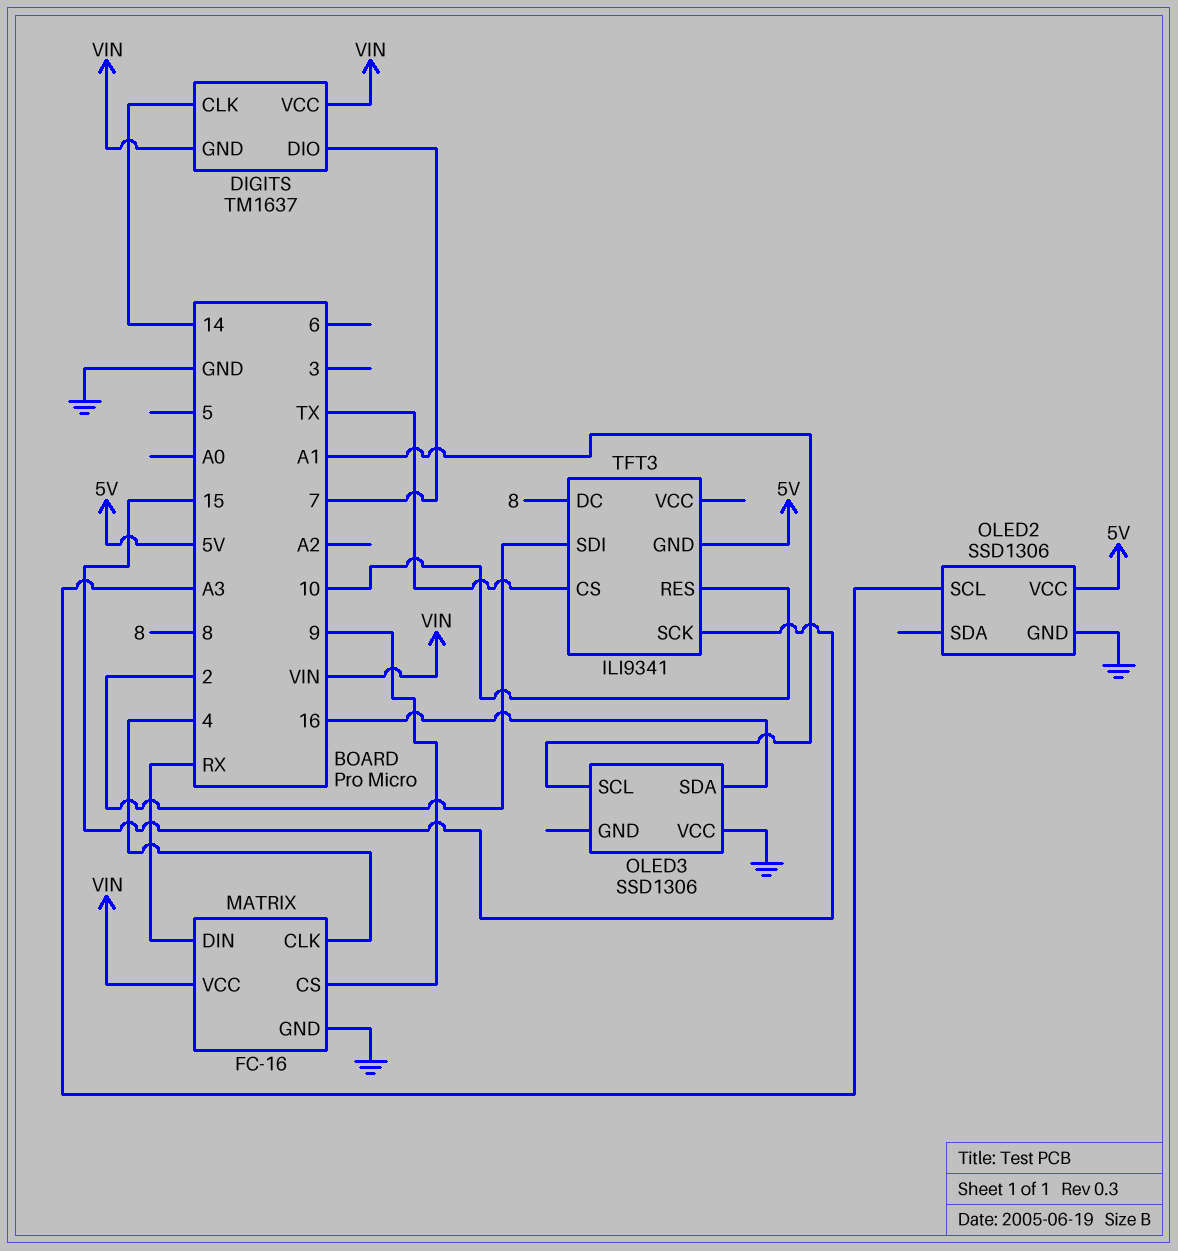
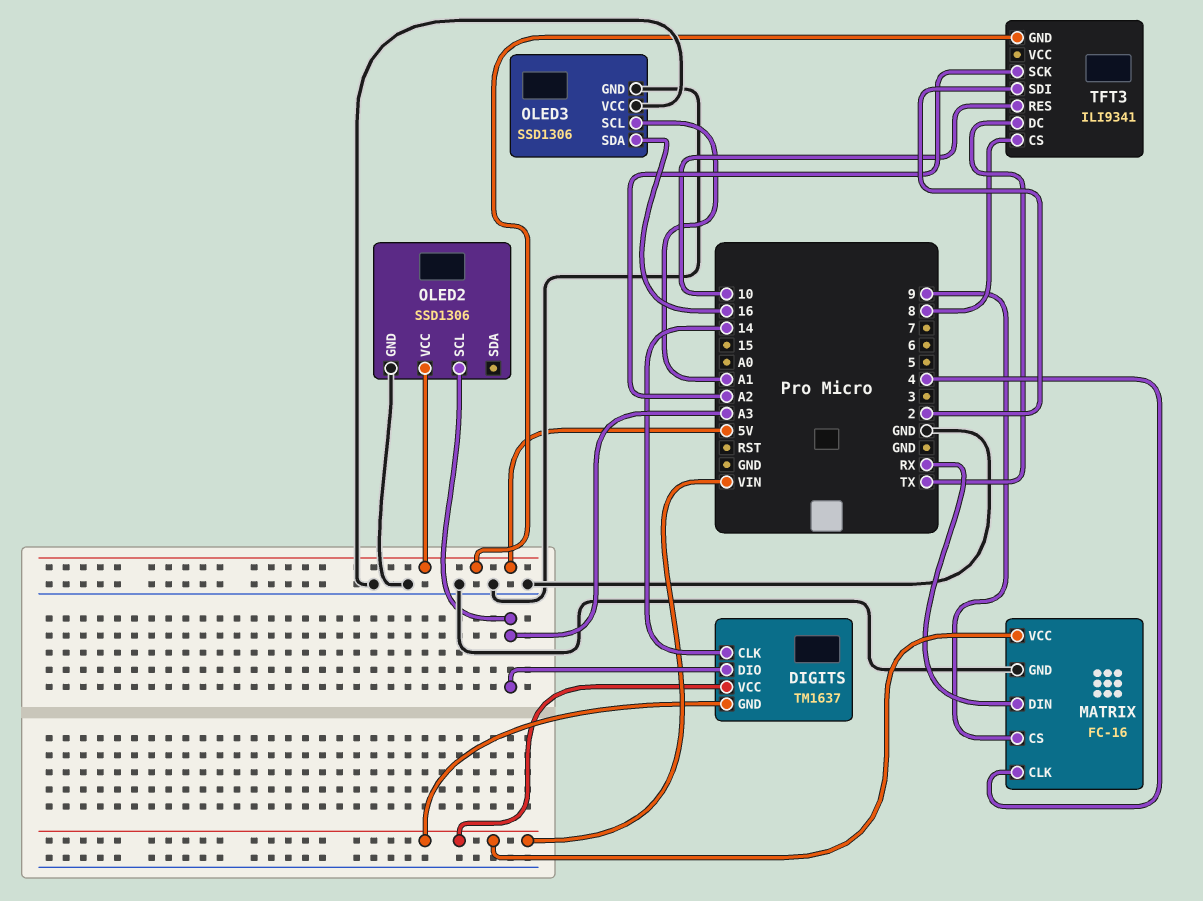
DIGITS pin DIO: 7 -> A3
OLED3 pin GND: none -> GND
TFT3 pin CS: TX -> 8
TFT3 pin DC: 8 -> TX
TFT3 pin SCK: 15 -> A2

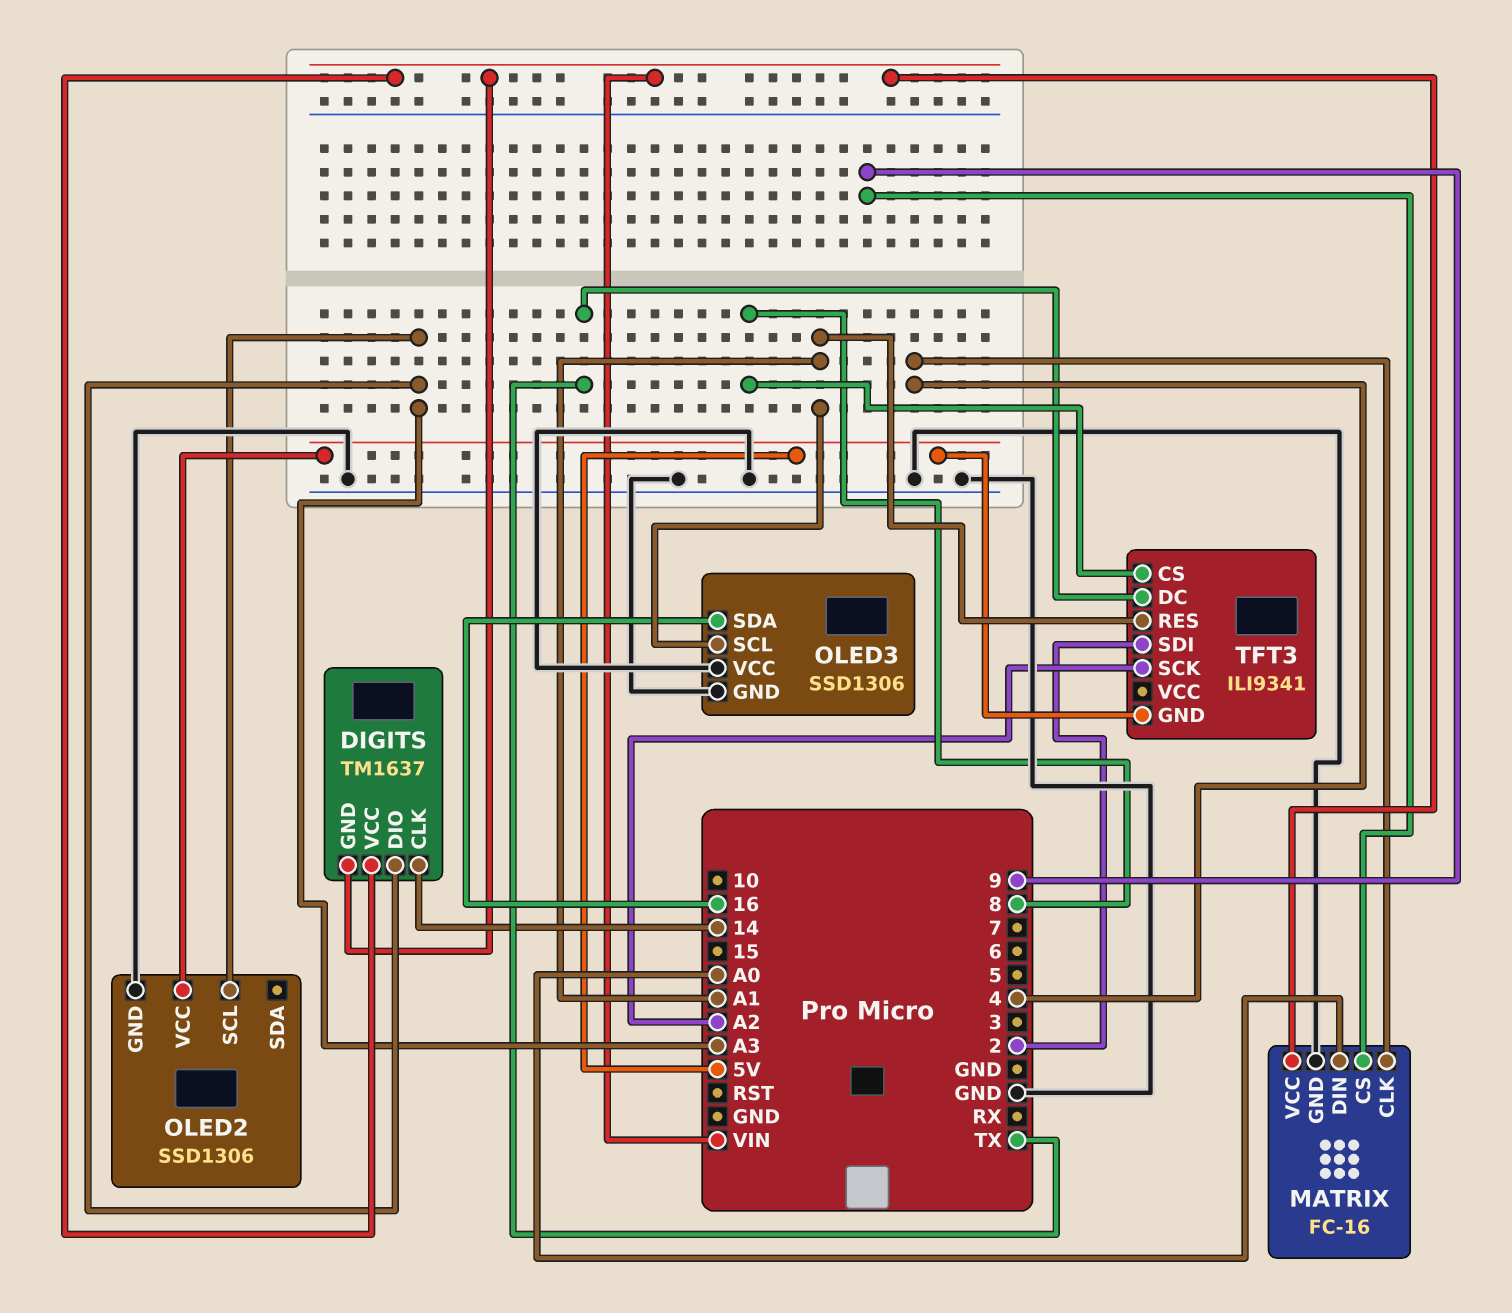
MATRIX pin DIN: RX -> A0
TFT3 pin RES: 10 -> A1

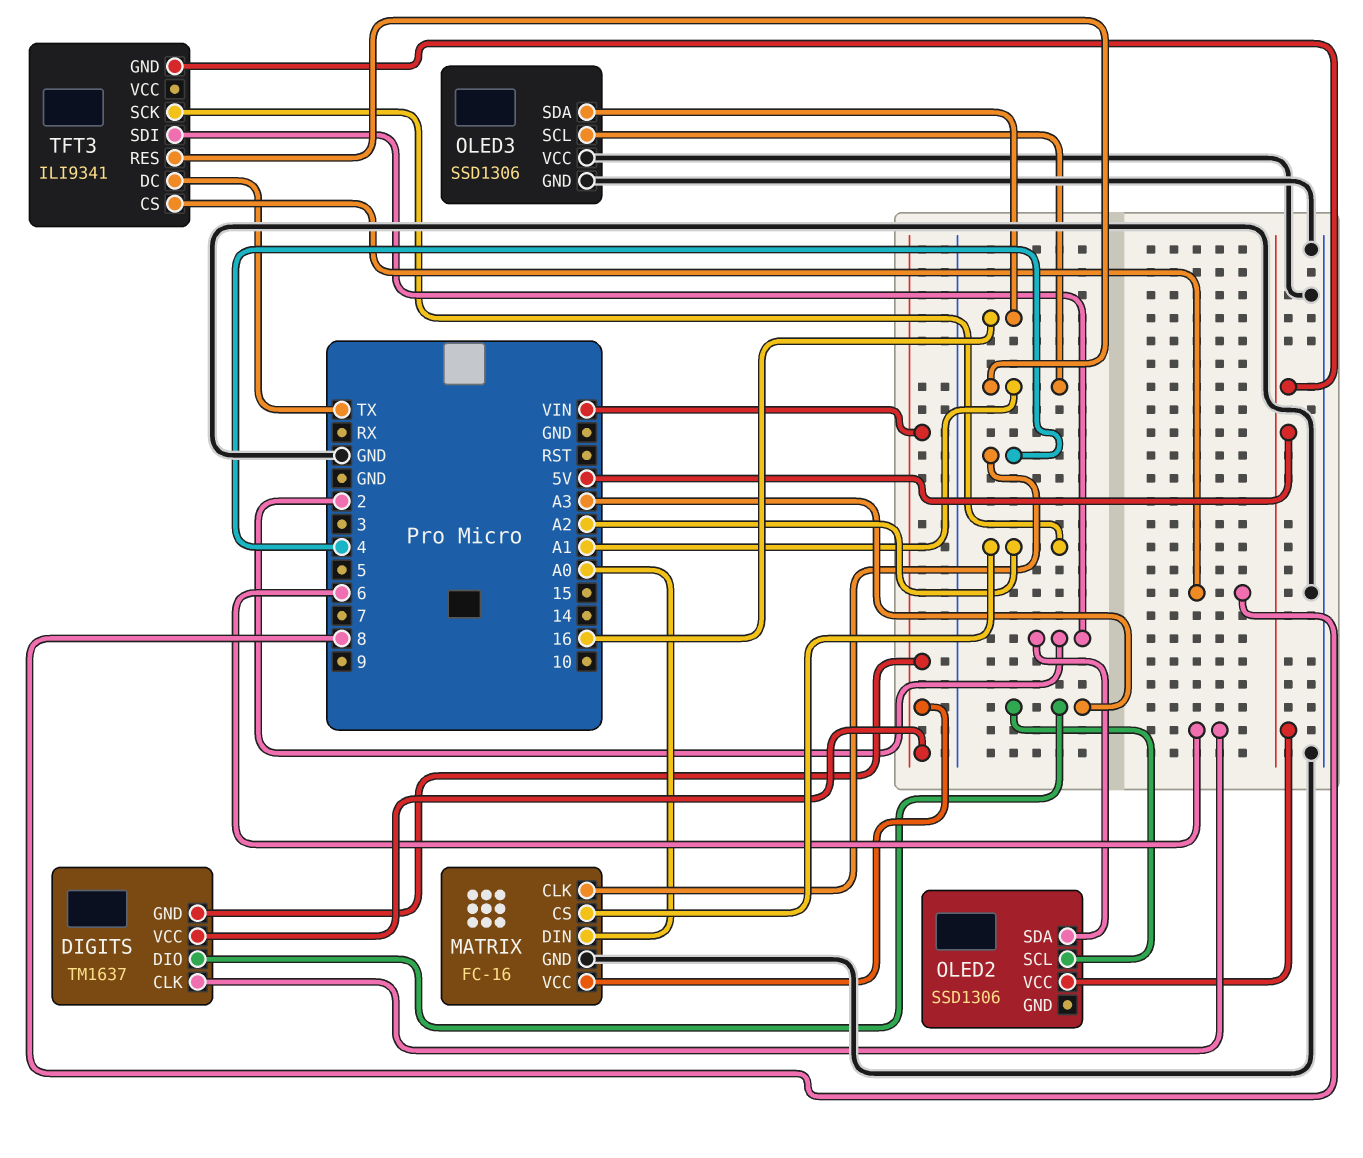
DIGITS pin CLK: 14 -> 6
MATRIX pin CS: 9 -> A2
OLED2 pin GND: GND -> none
OLED2 pin SDA: none -> 2

